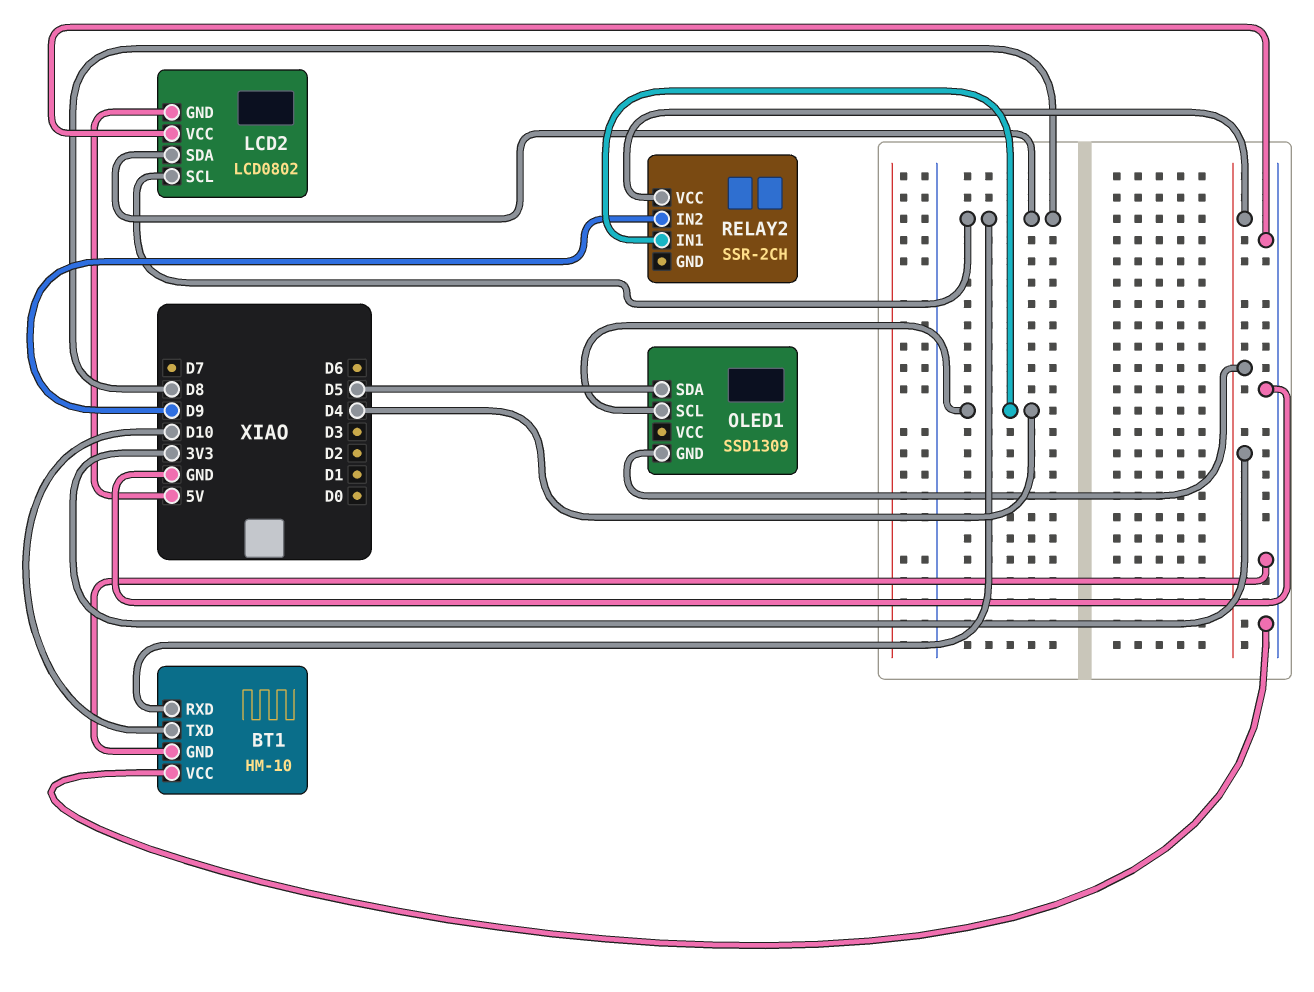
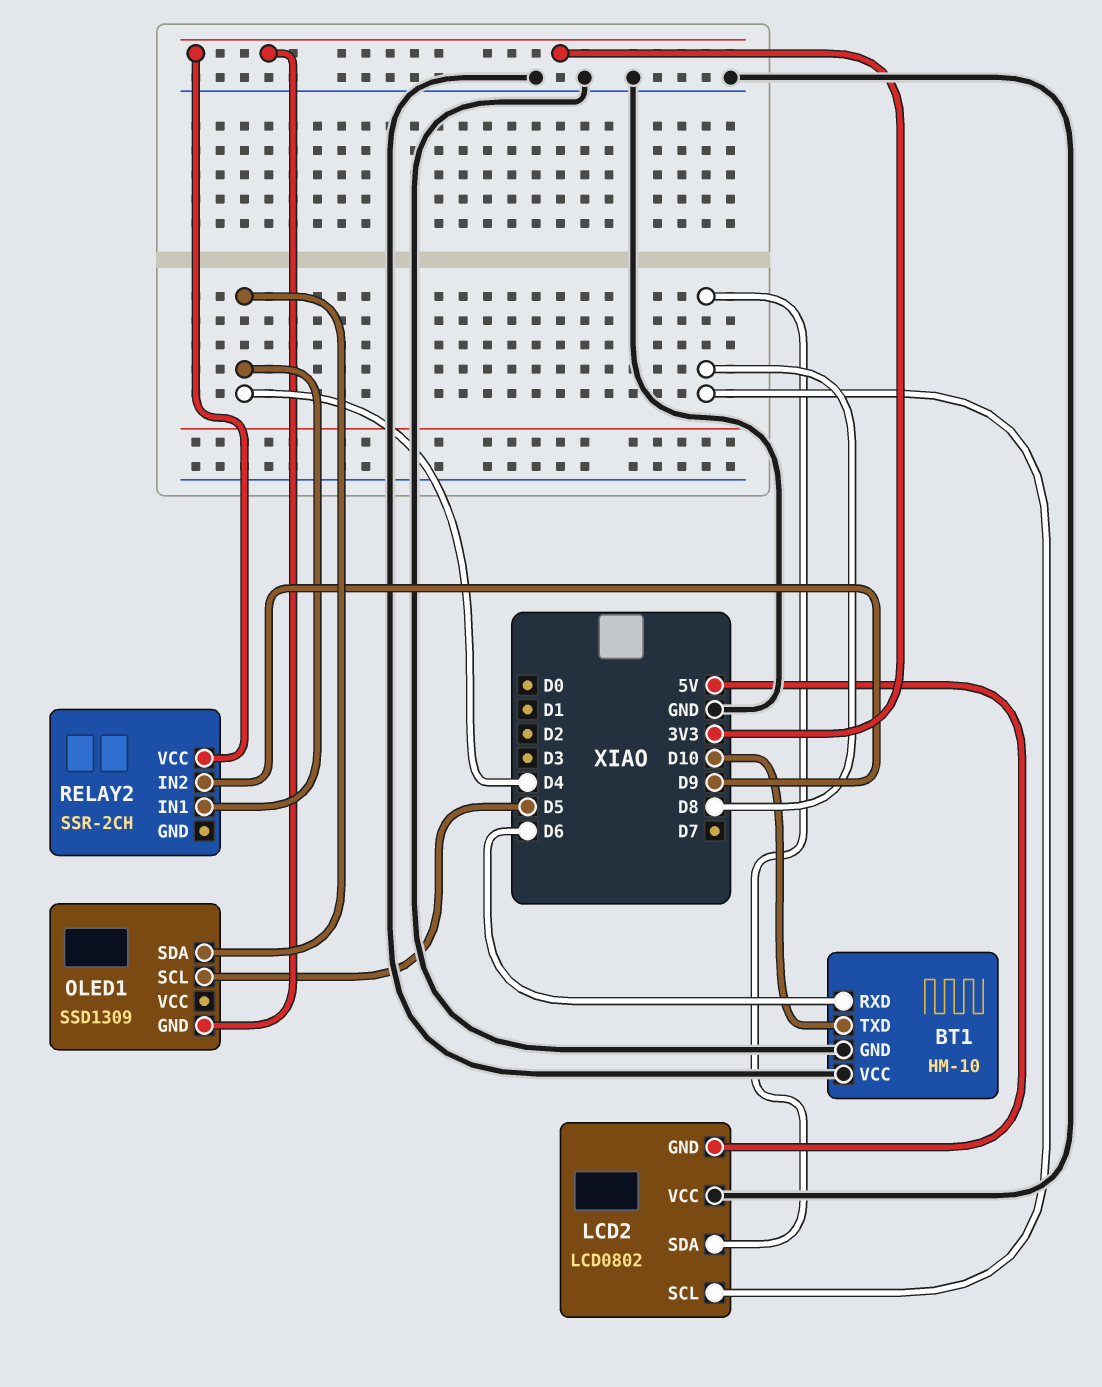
BT1 pin RXD: D8 -> D6
OLED1 pin SCL: D4 -> D5
OLED1 pin SDA: D5 -> D4

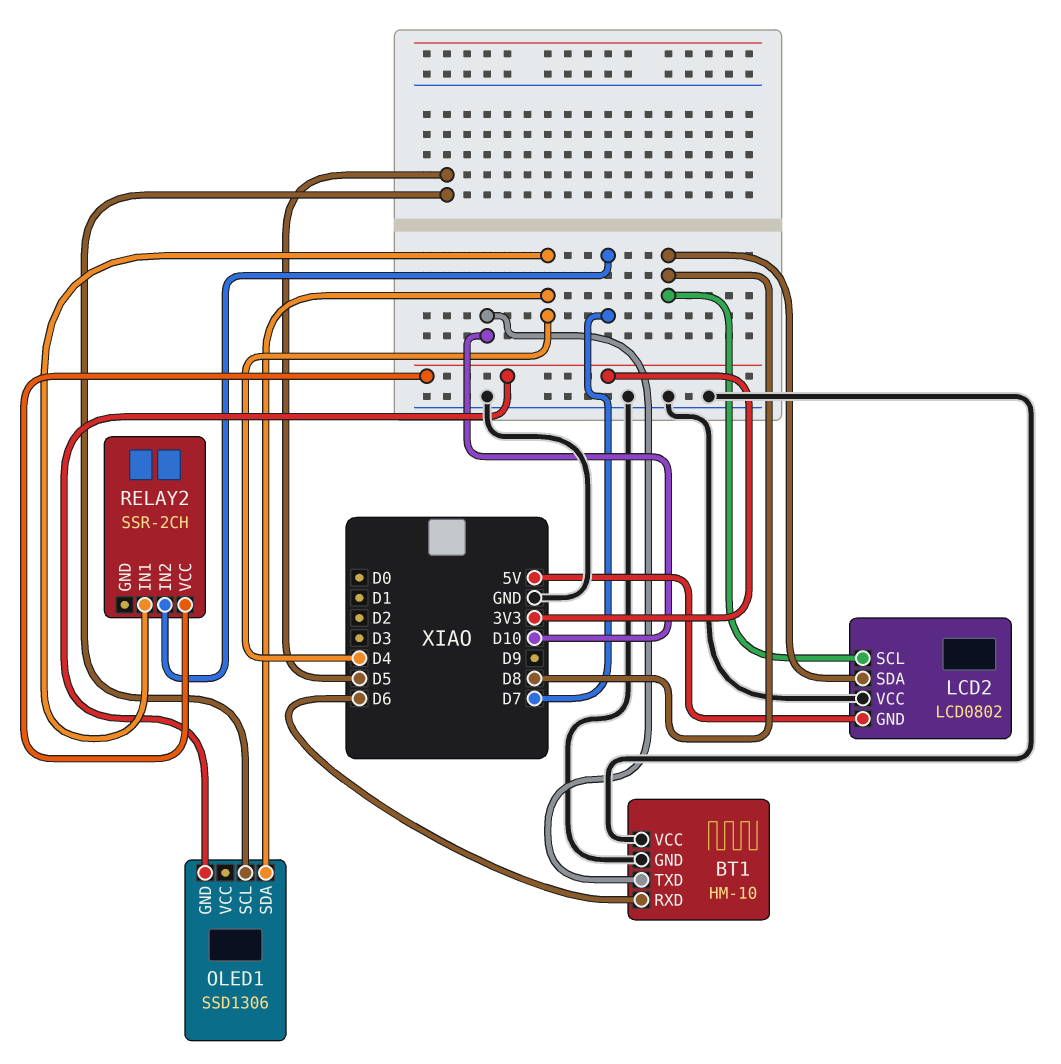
OLED1: SSD1309 -> SSD1306
RELAY2 pin IN2: D9 -> D7

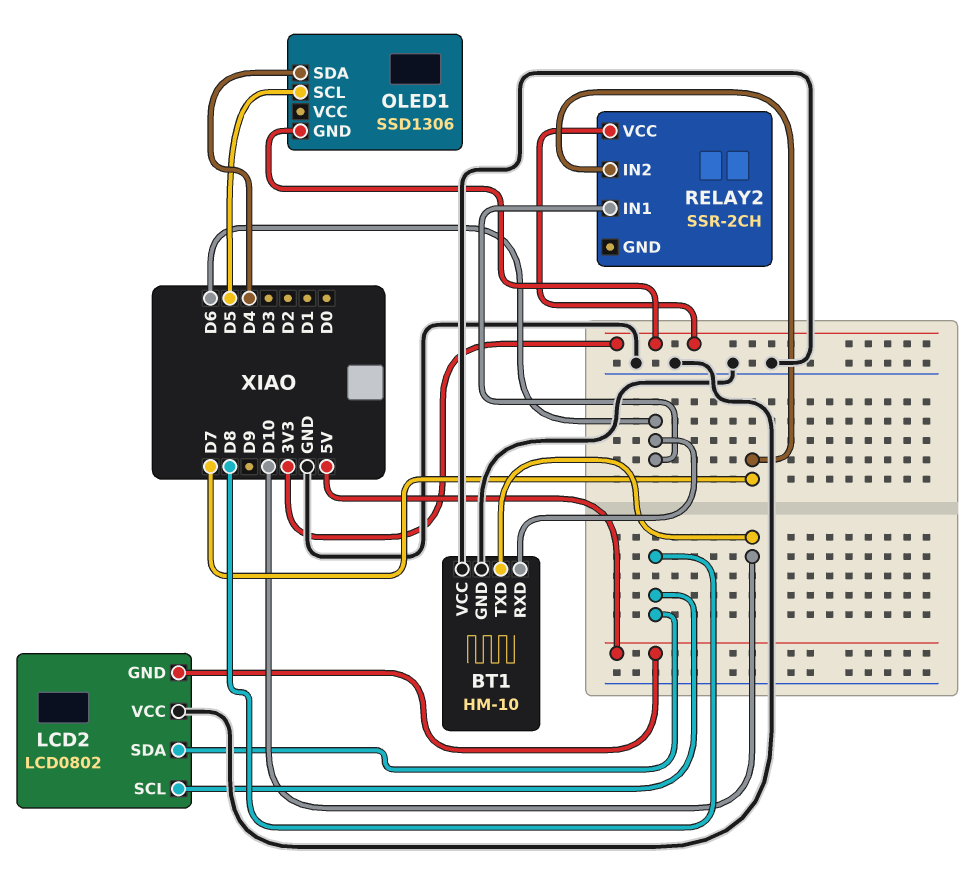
RELAY2 pin IN1: D4 -> D6

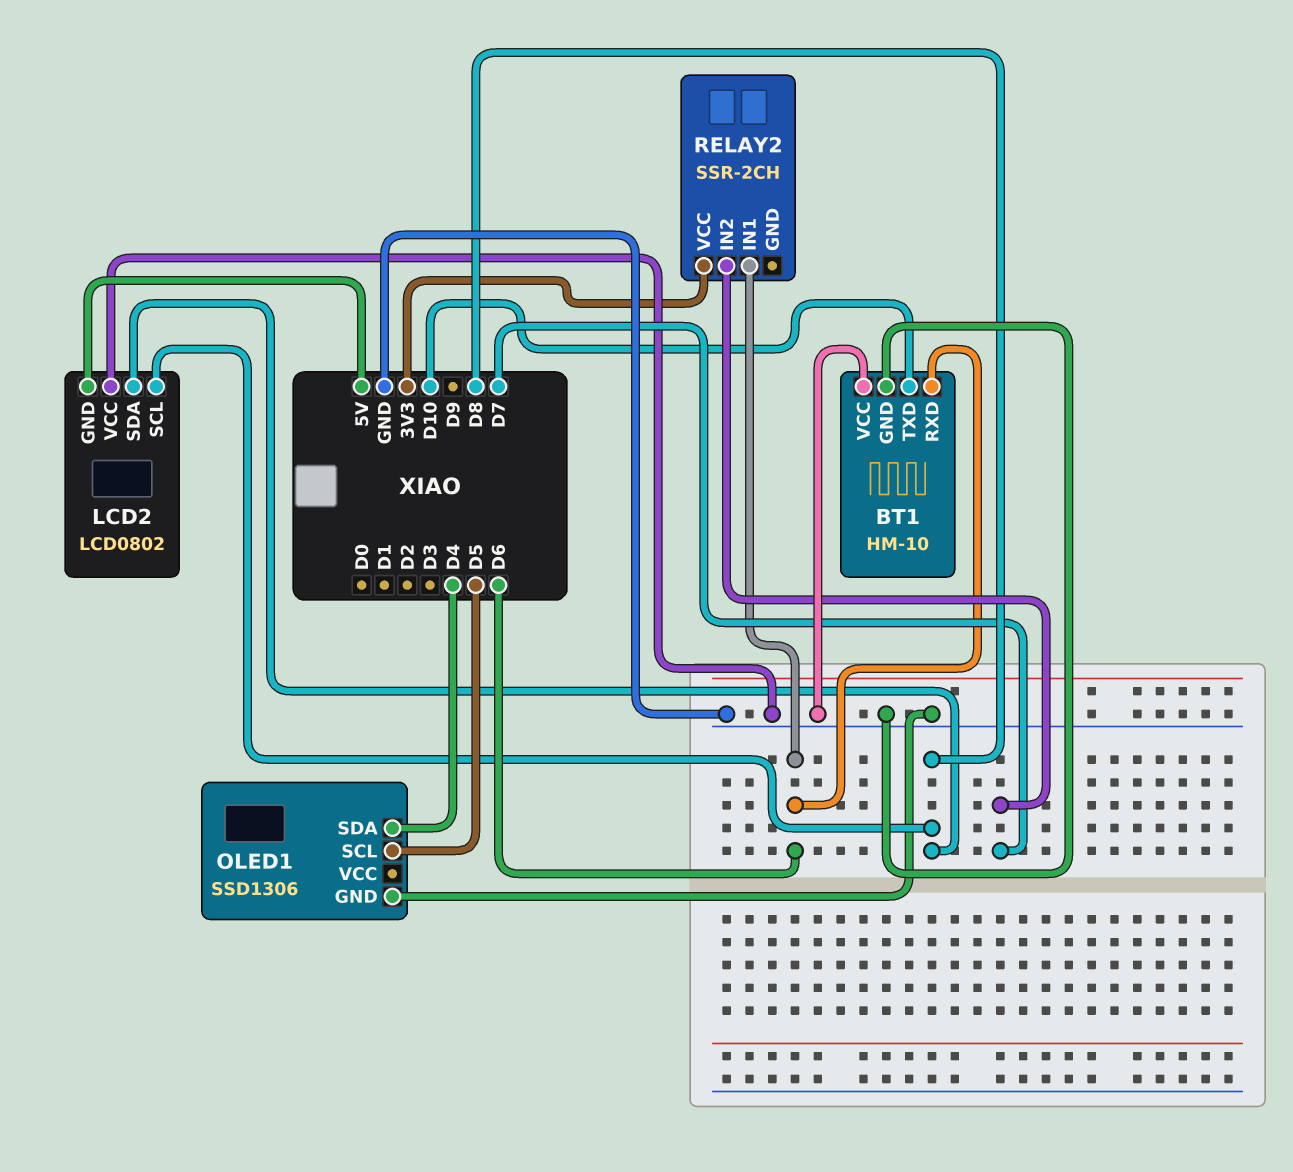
OLED1 pin GND: 3V3 -> GND

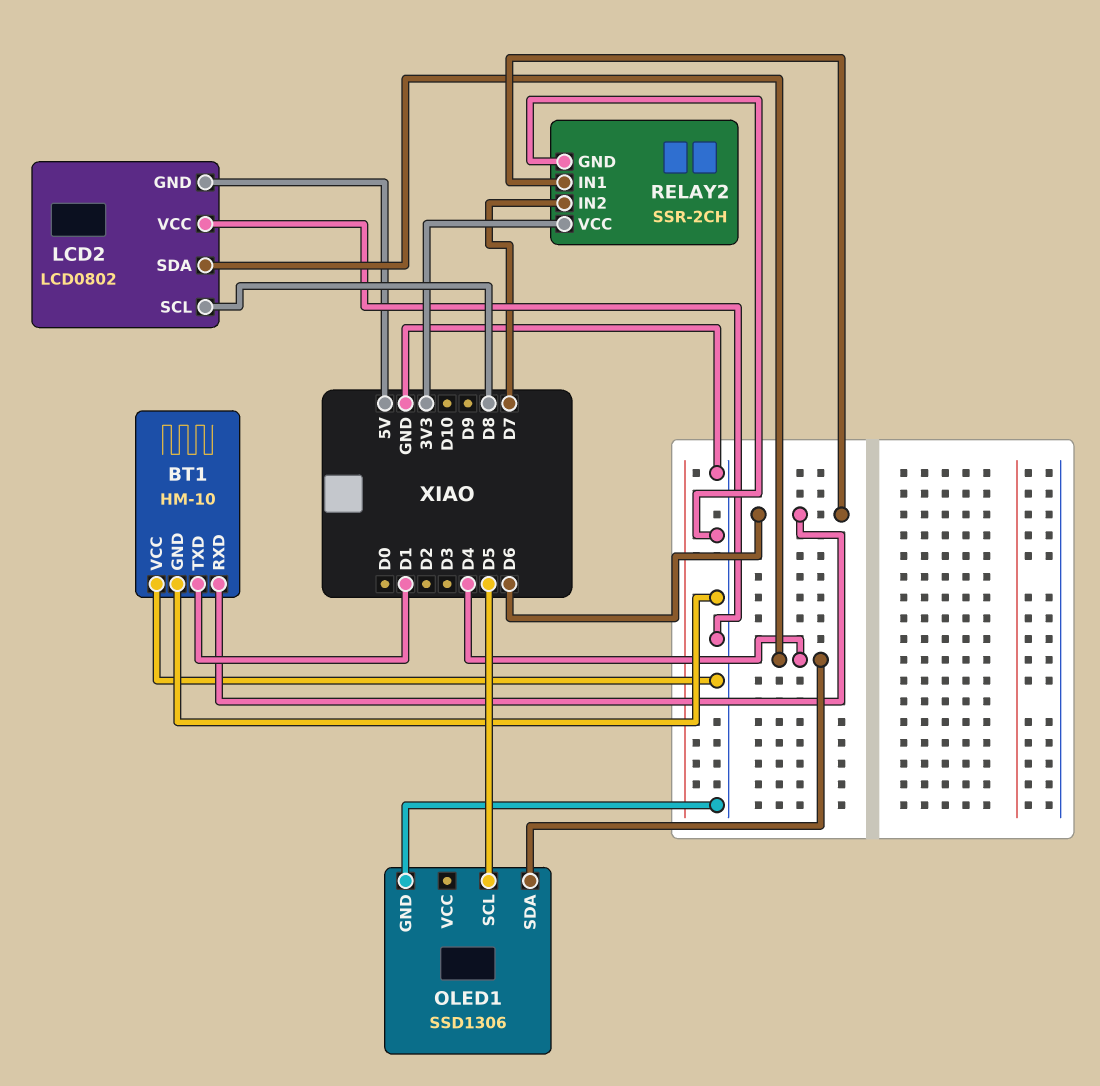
BT1 pin TXD: D10 -> D1
LCD2 pin SDA: D8 -> D4
RELAY2 pin GND: none -> GND

